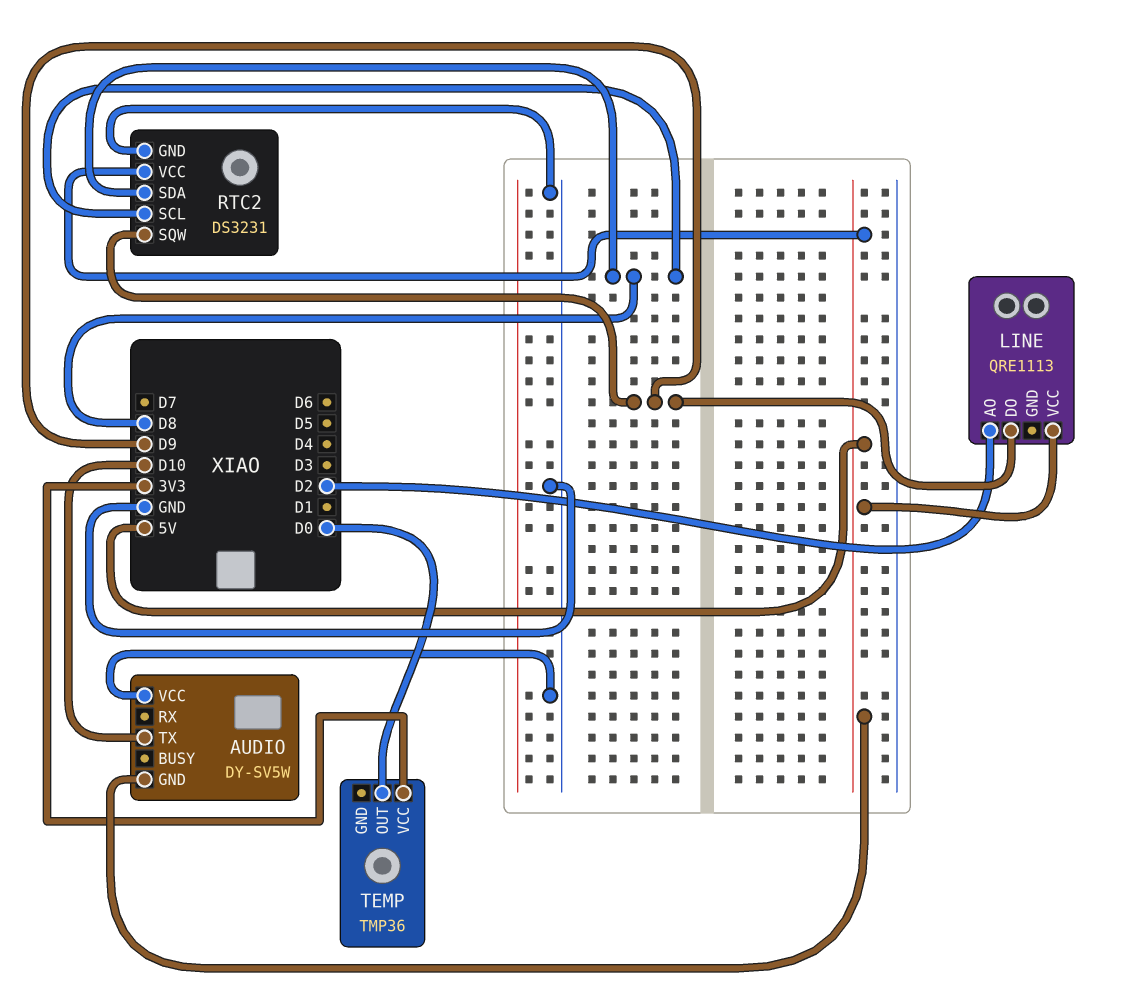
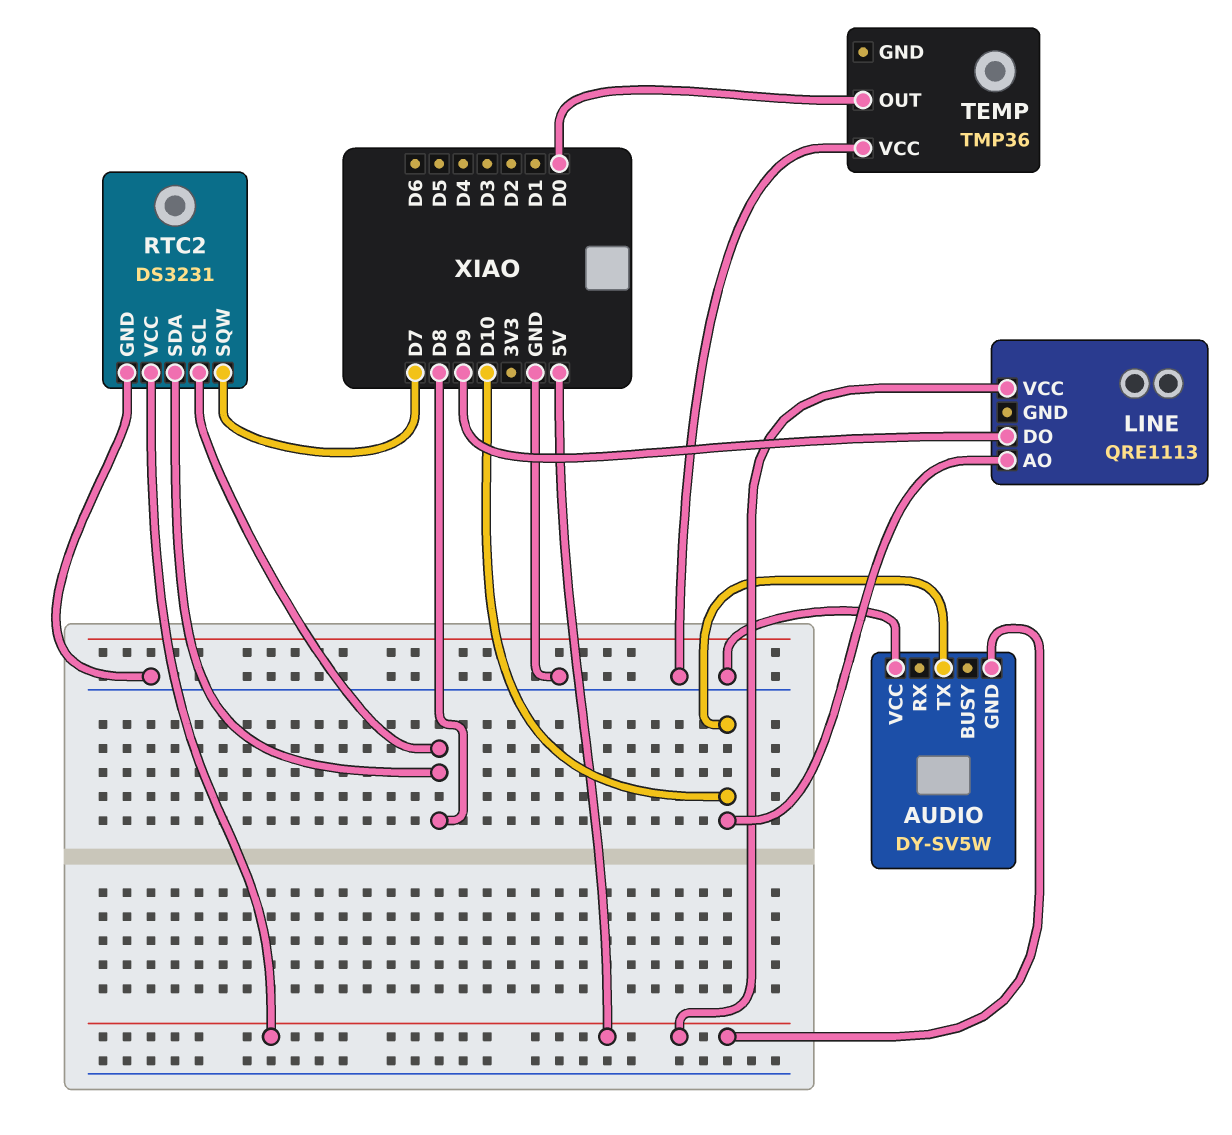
LINE pin AO: D2 -> D10
RTC2 pin SQW: D9 -> D7
TEMP pin VCC: 3V3 -> GND

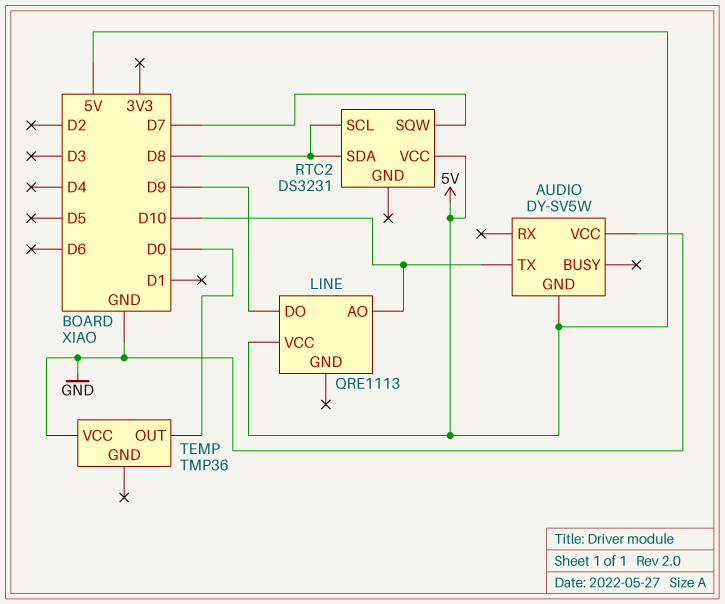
RTC2 pin GND: GND -> none

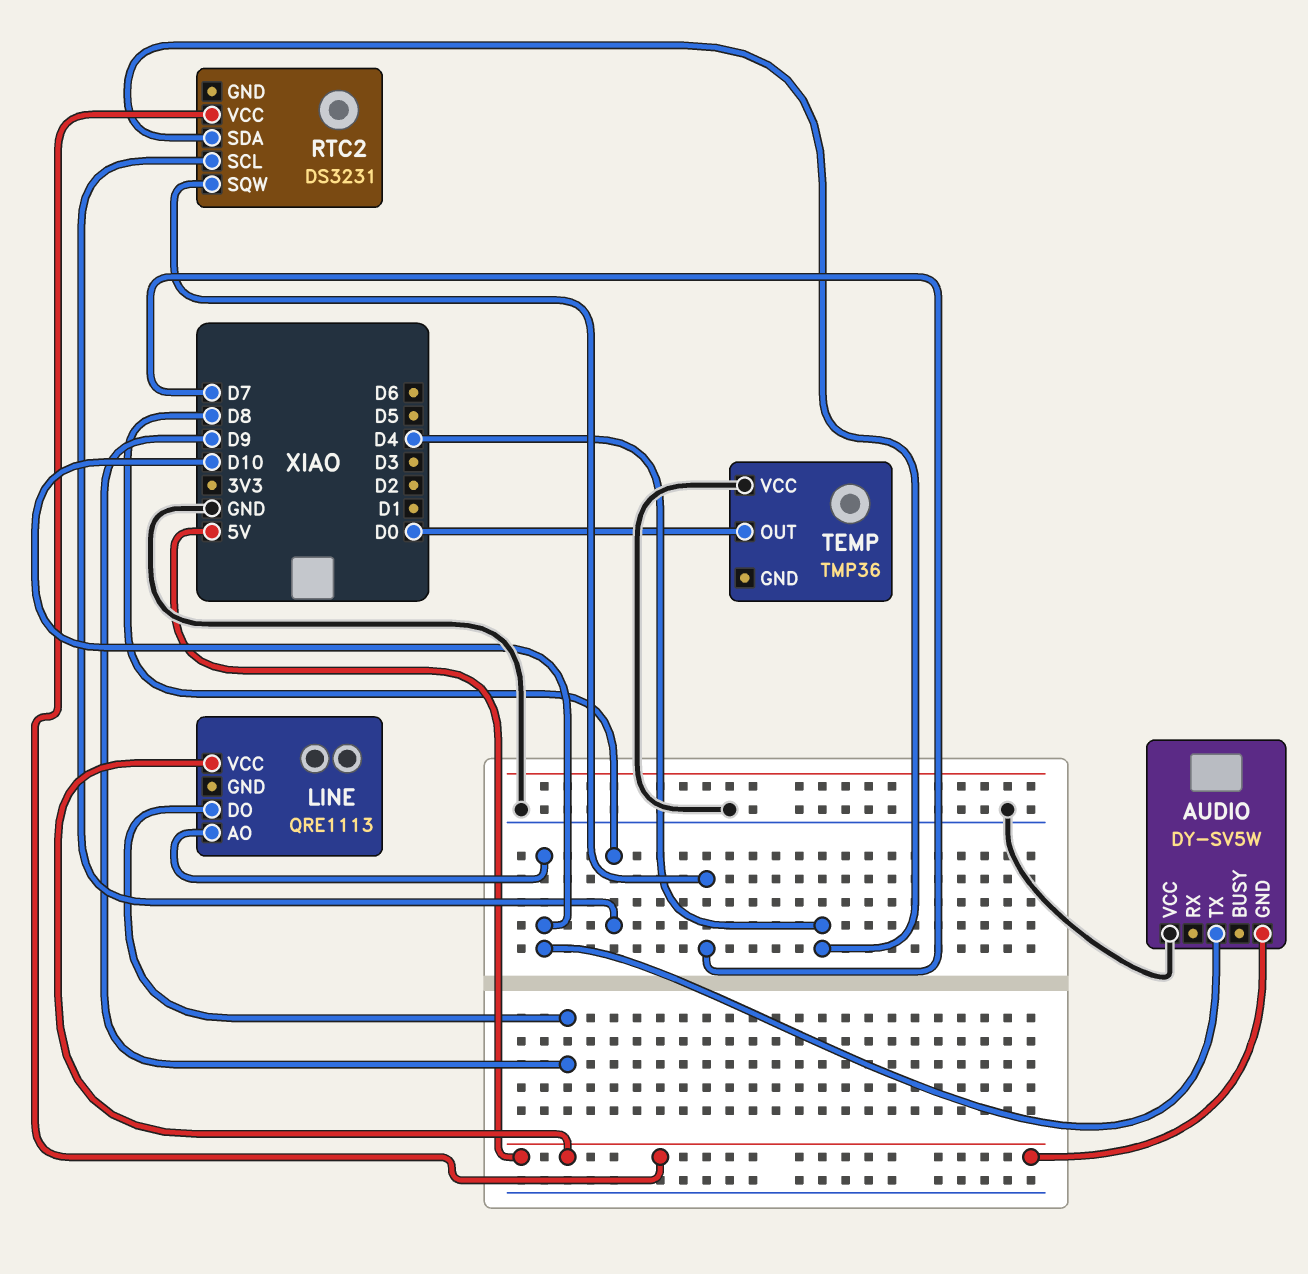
RTC2 pin SDA: D8 -> D4

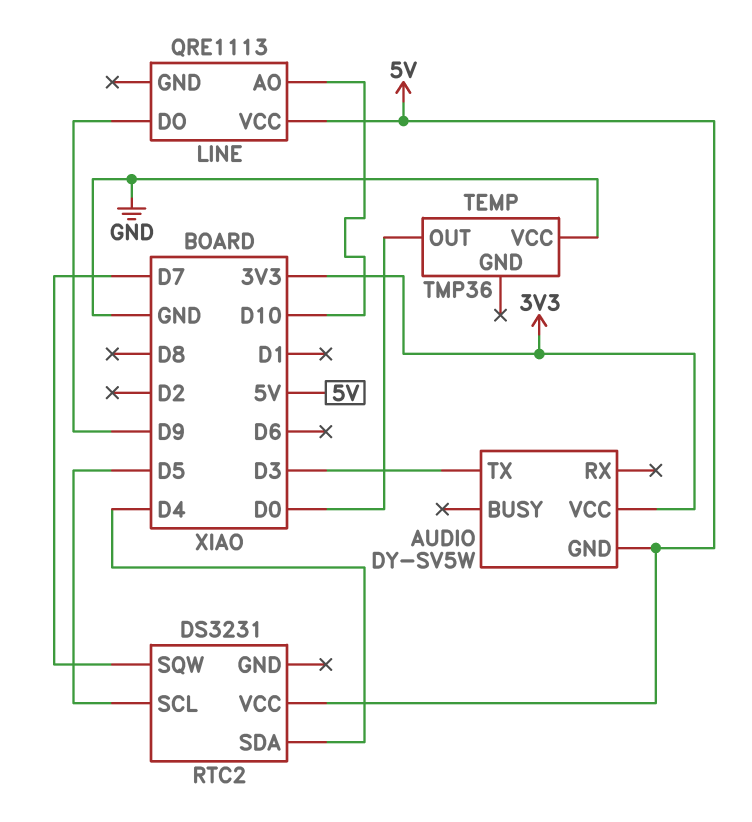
AUDIO pin TX: D10 -> D3
AUDIO pin VCC: GND -> 3V3
RTC2 pin SCL: D8 -> D5

